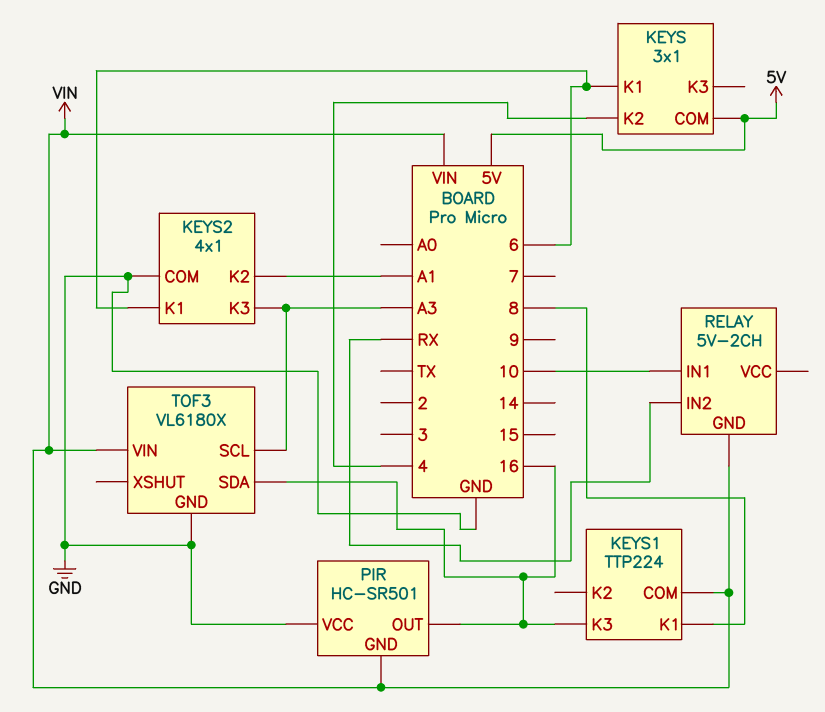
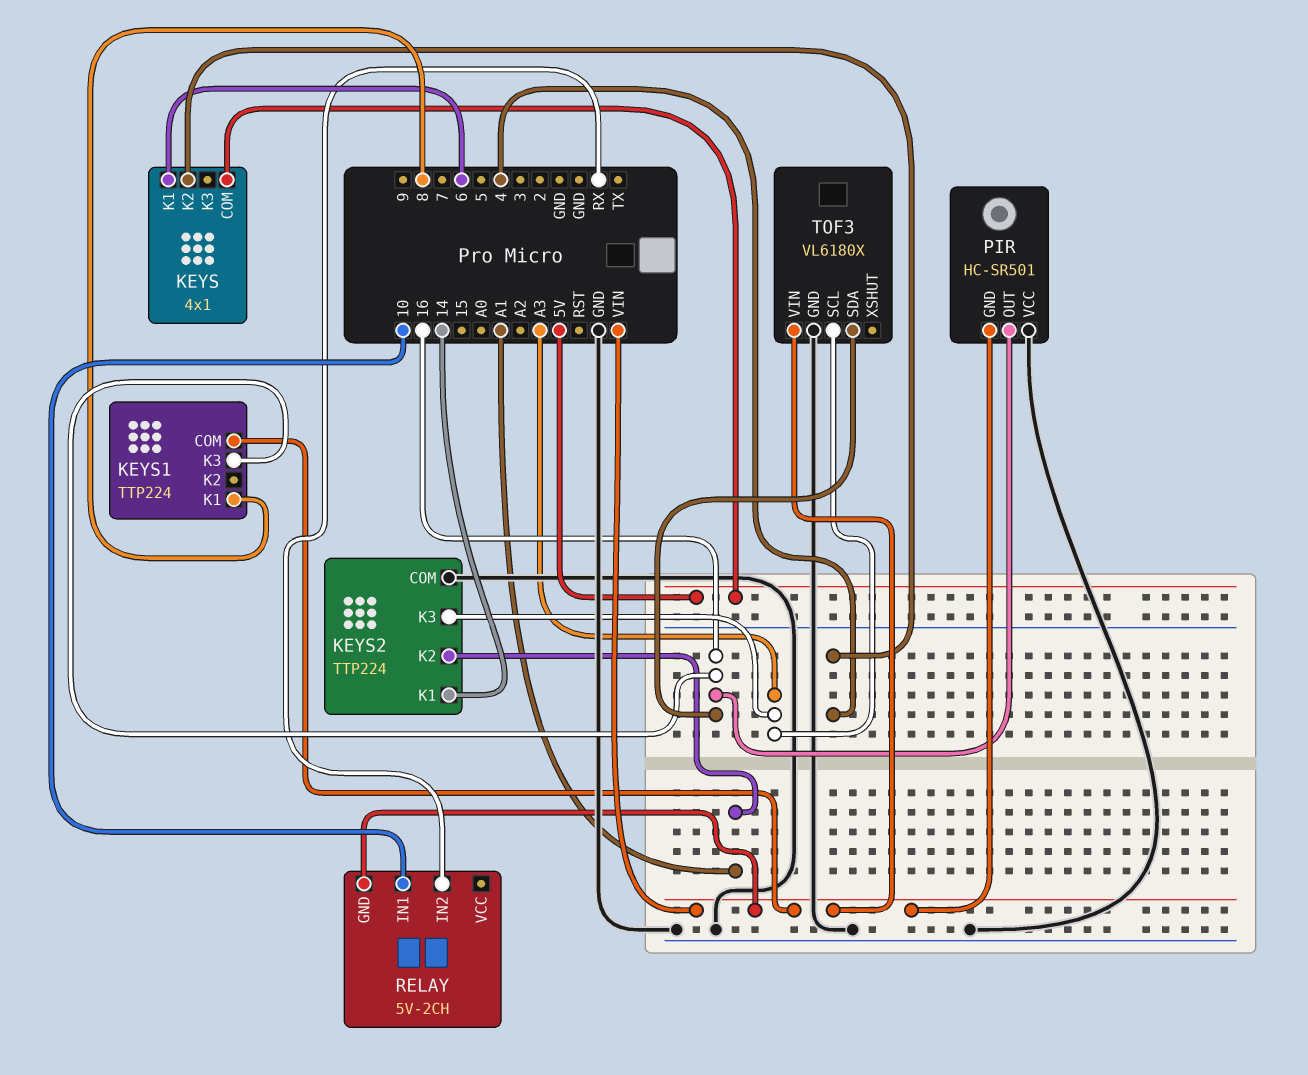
KEYS: 3x1 -> 4x1
KEYS2: 4x1 -> TTP224
KEYS2 pin K1: 6 -> 14

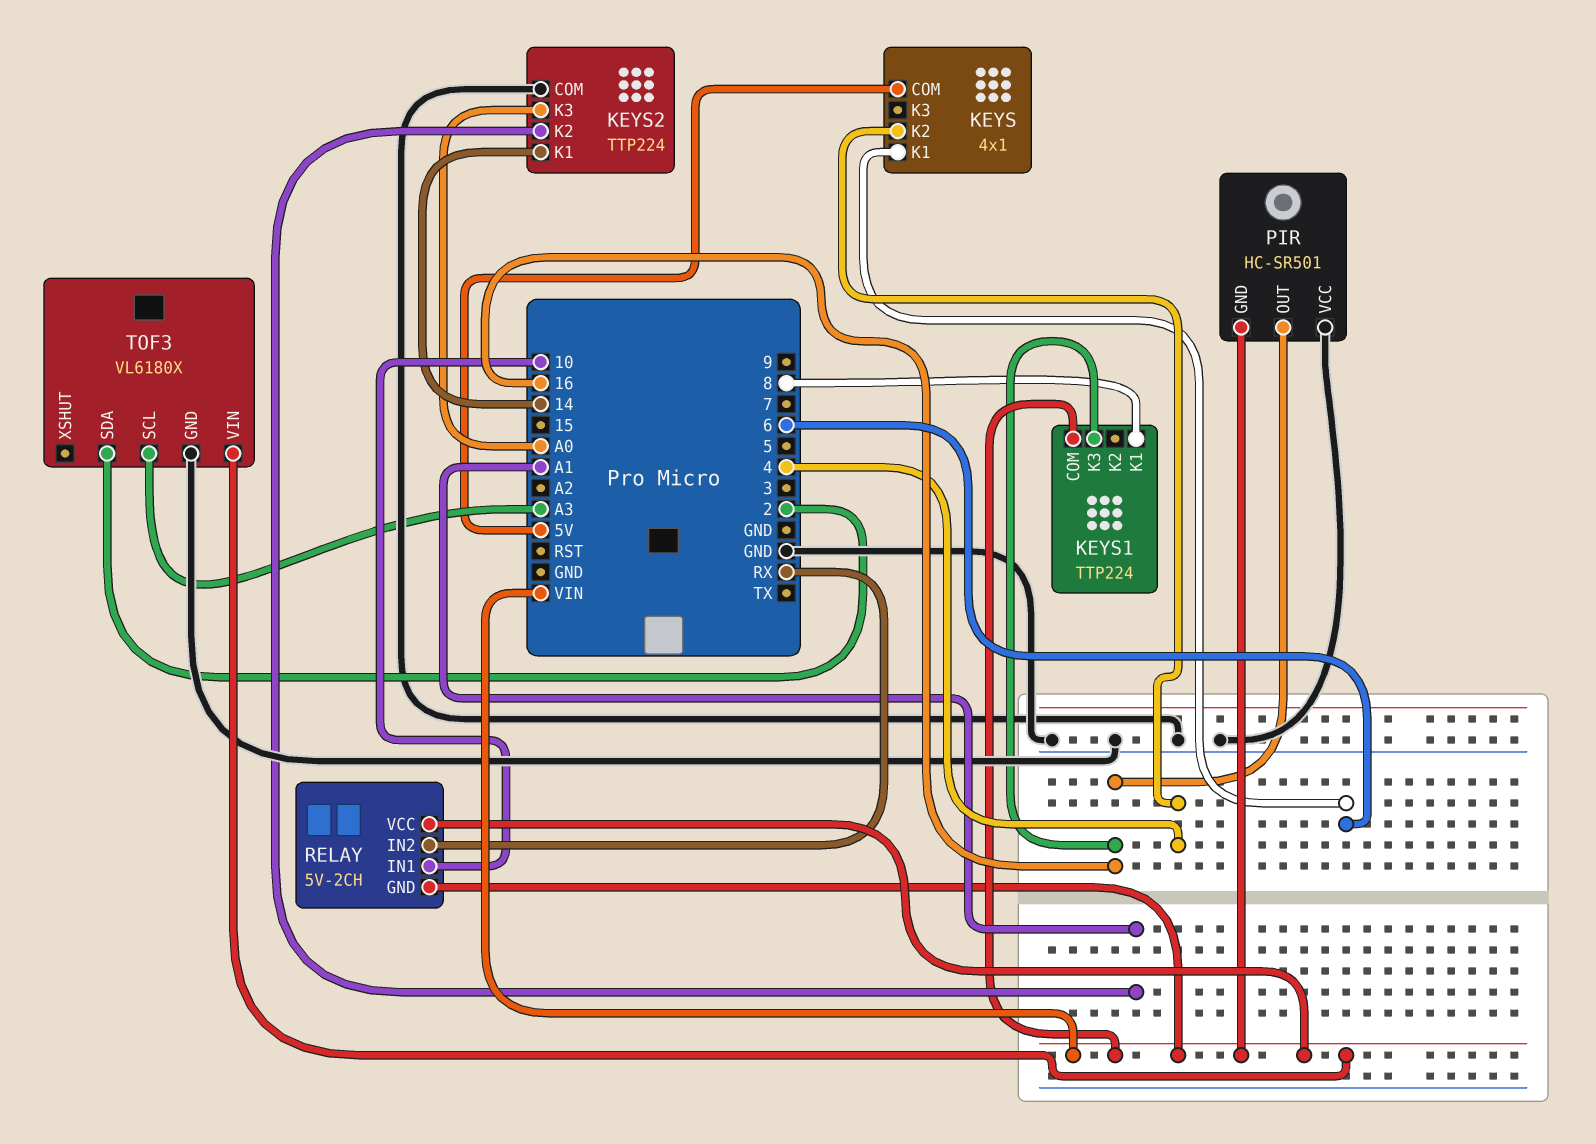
KEYS2 pin K3: A3 -> A0
RELAY pin VCC: none -> VIN
TOF3 pin SDA: 16 -> 2

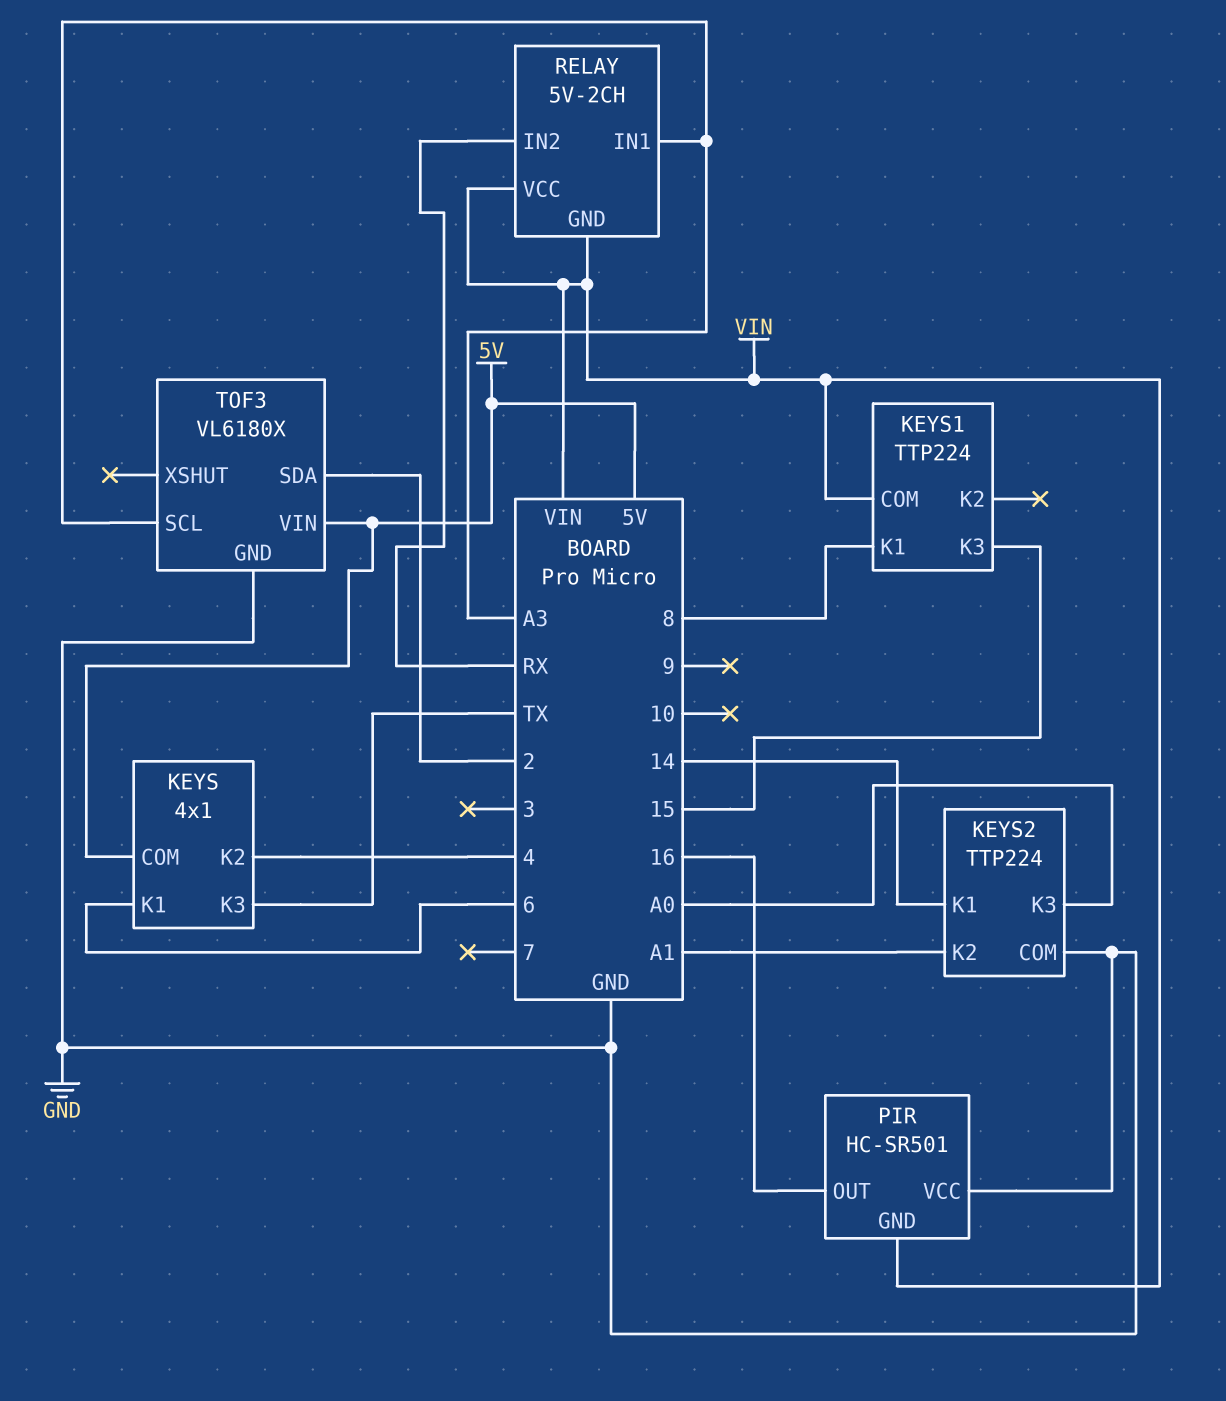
KEYS pin K3: none -> TX
KEYS1 pin K3: 16 -> 15
RELAY pin IN1: 10 -> A3
TOF3 pin VIN: VIN -> 5V

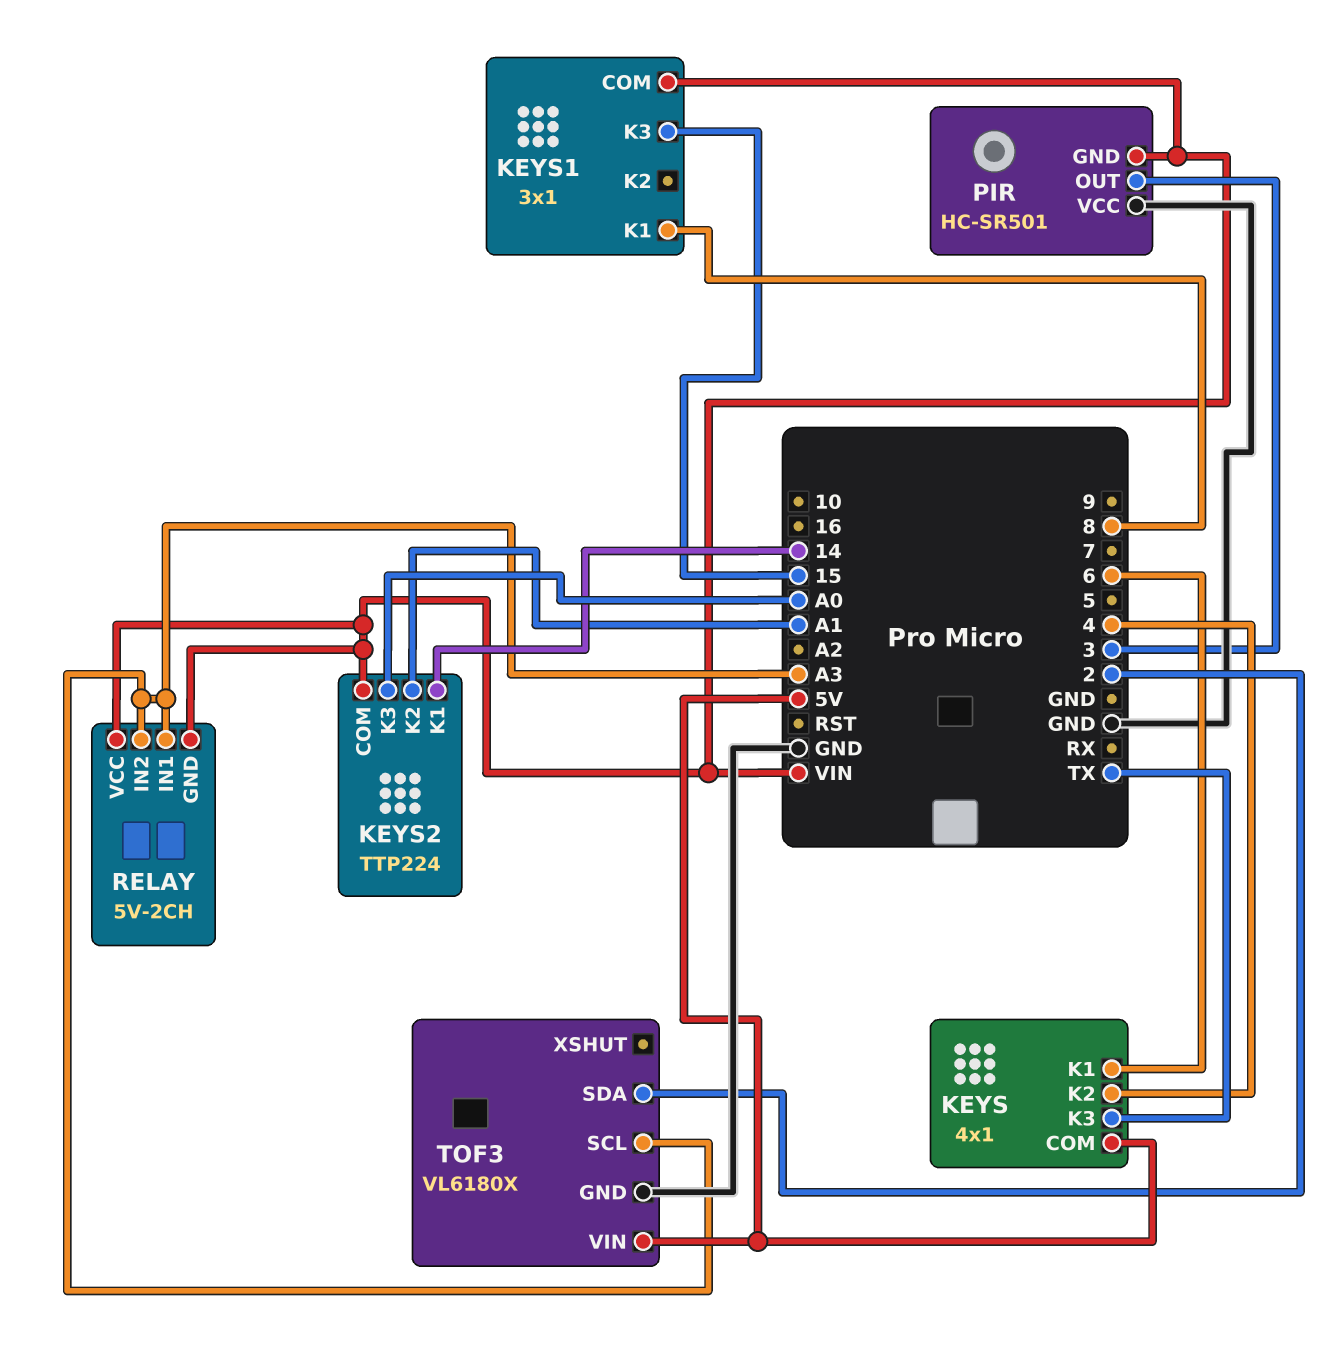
KEYS1: TTP224 -> 3x1
KEYS2 pin COM: GND -> VIN
PIR pin OUT: 16 -> 3
RELAY pin IN2: RX -> A3

